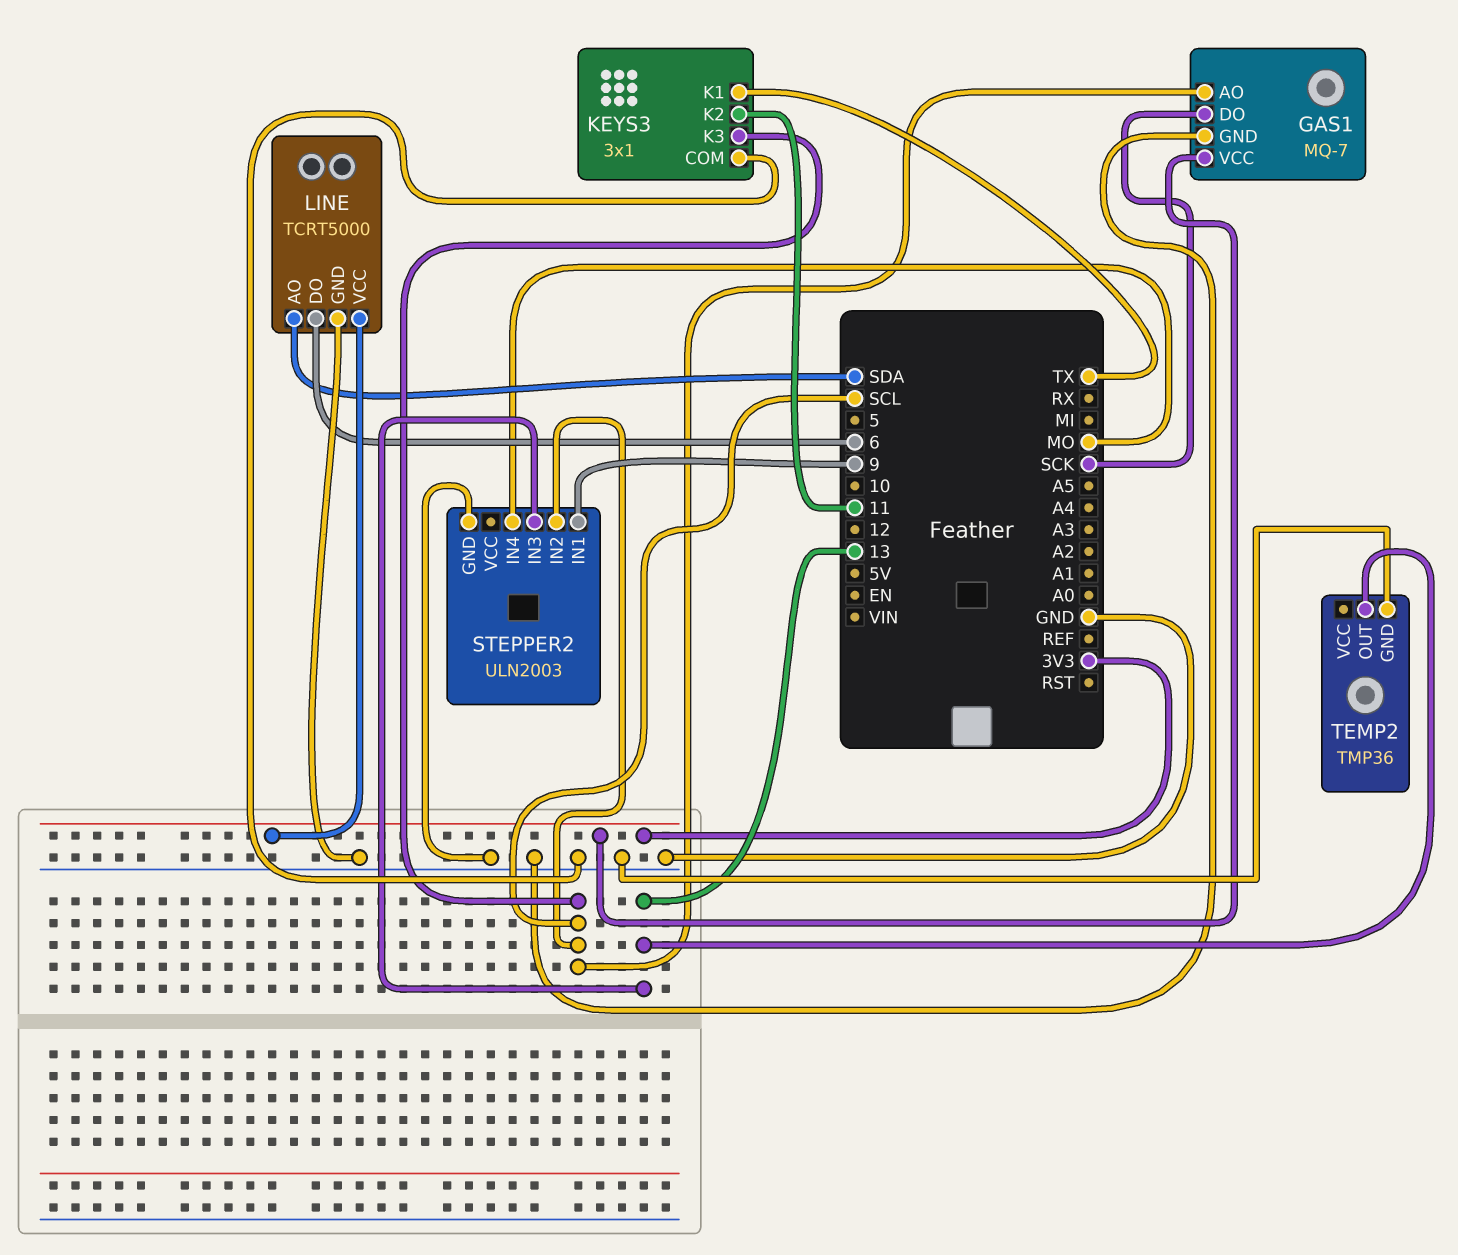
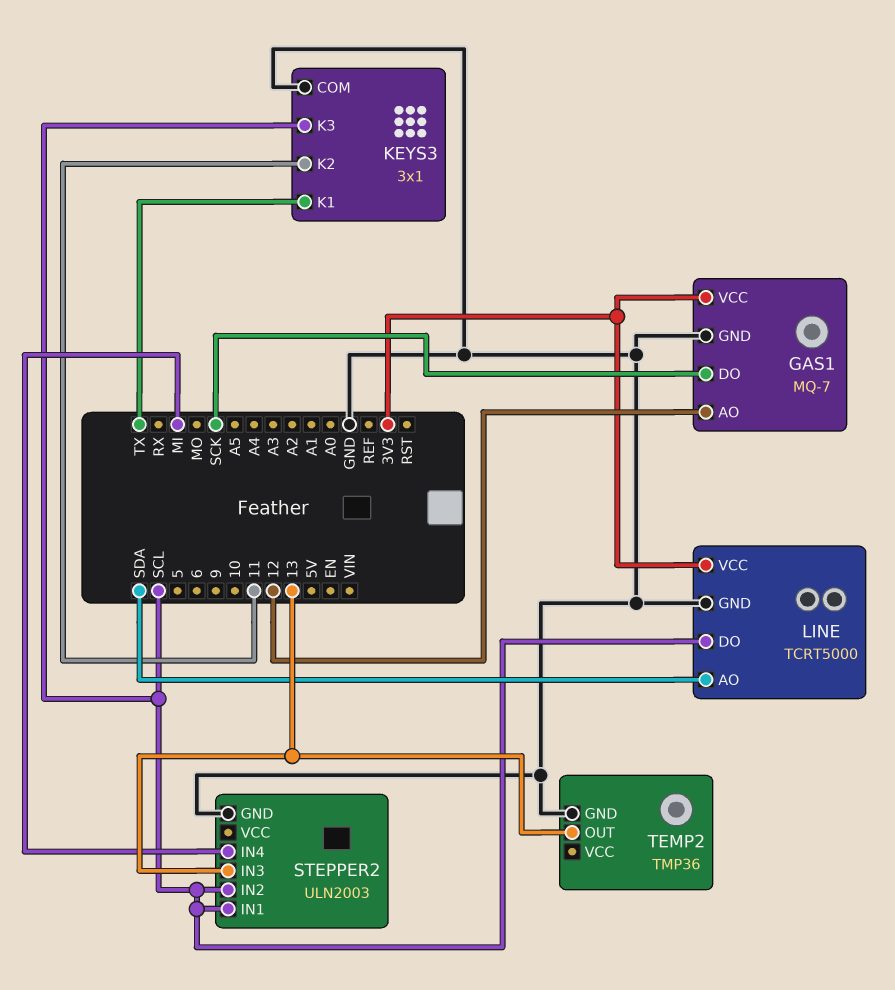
GAS1 pin AO: SCL -> 12
LINE pin DO: 6 -> SCL
STEPPER2 pin IN1: 9 -> SCL
STEPPER2 pin IN4: MO -> MI

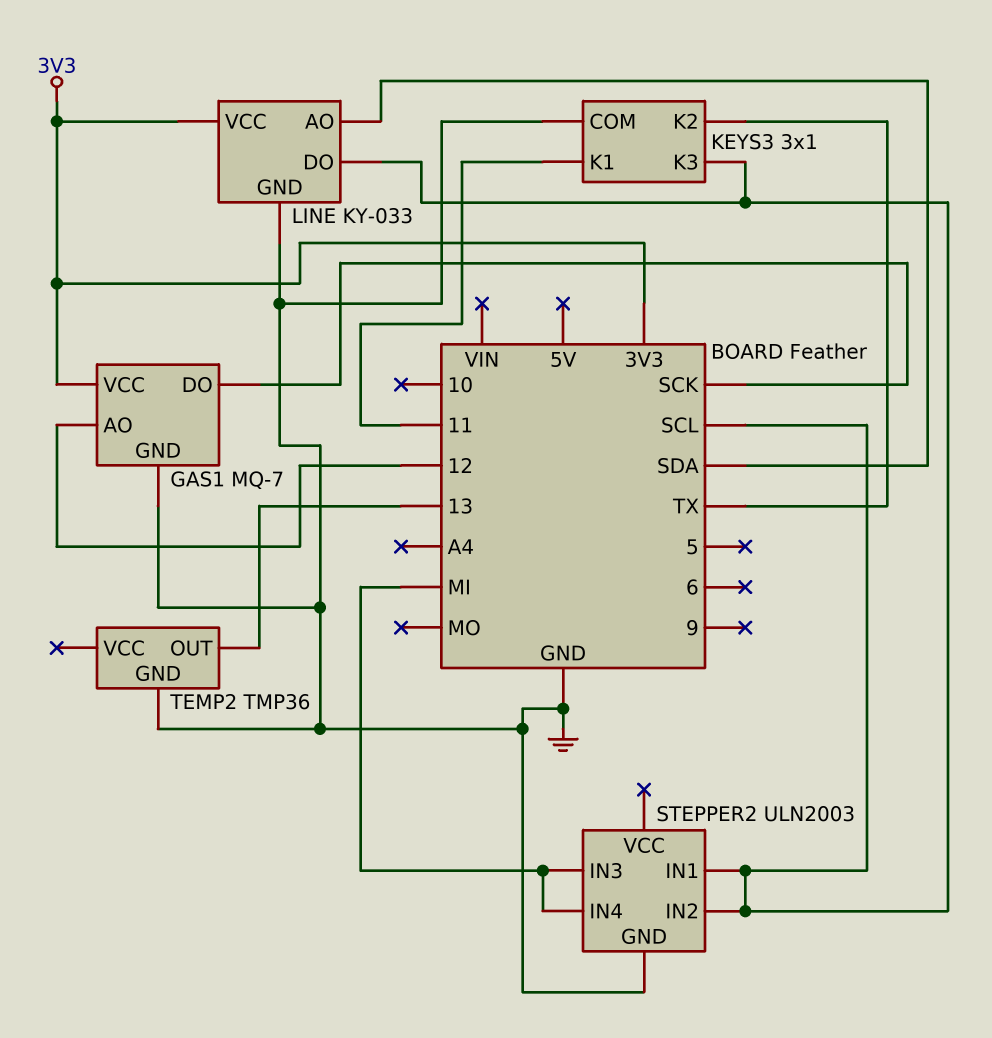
KEYS3 pin K1: TX -> 11
KEYS3 pin K2: 11 -> TX
LINE: TCRT5000 -> KY-033
STEPPER2 pin IN3: 13 -> MI

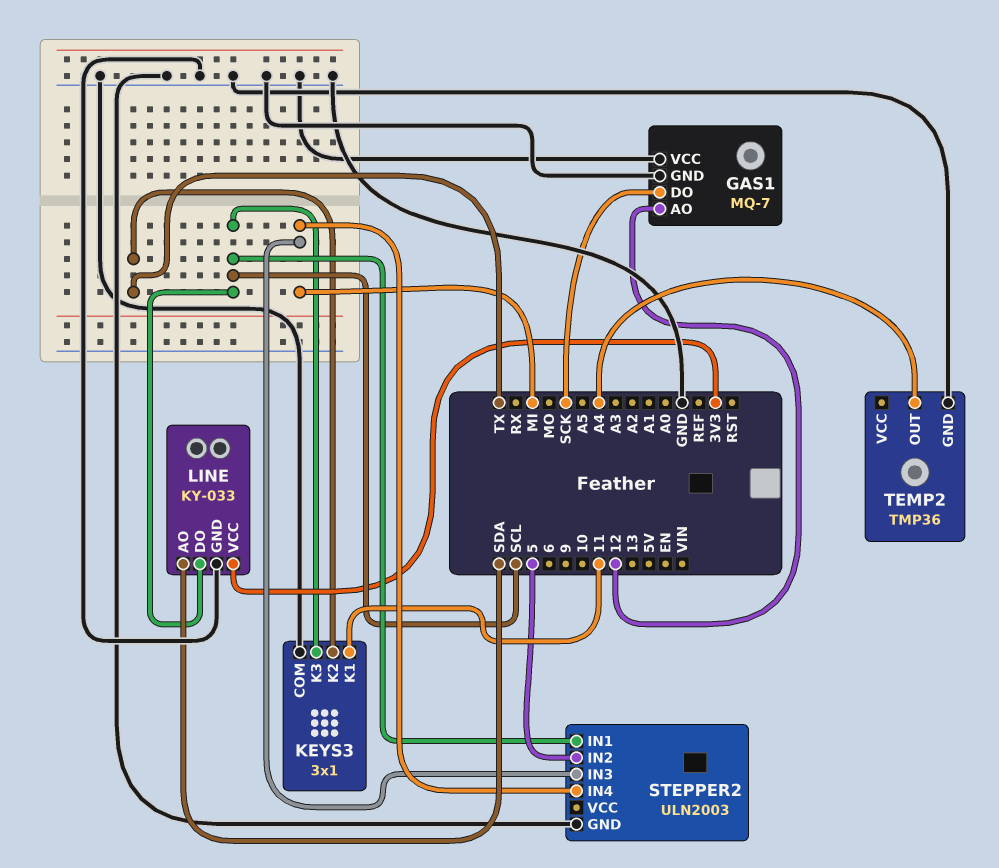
GAS1 pin VCC: 3V3 -> GND
STEPPER2 pin IN2: SCL -> 5
TEMP2 pin OUT: 13 -> A4

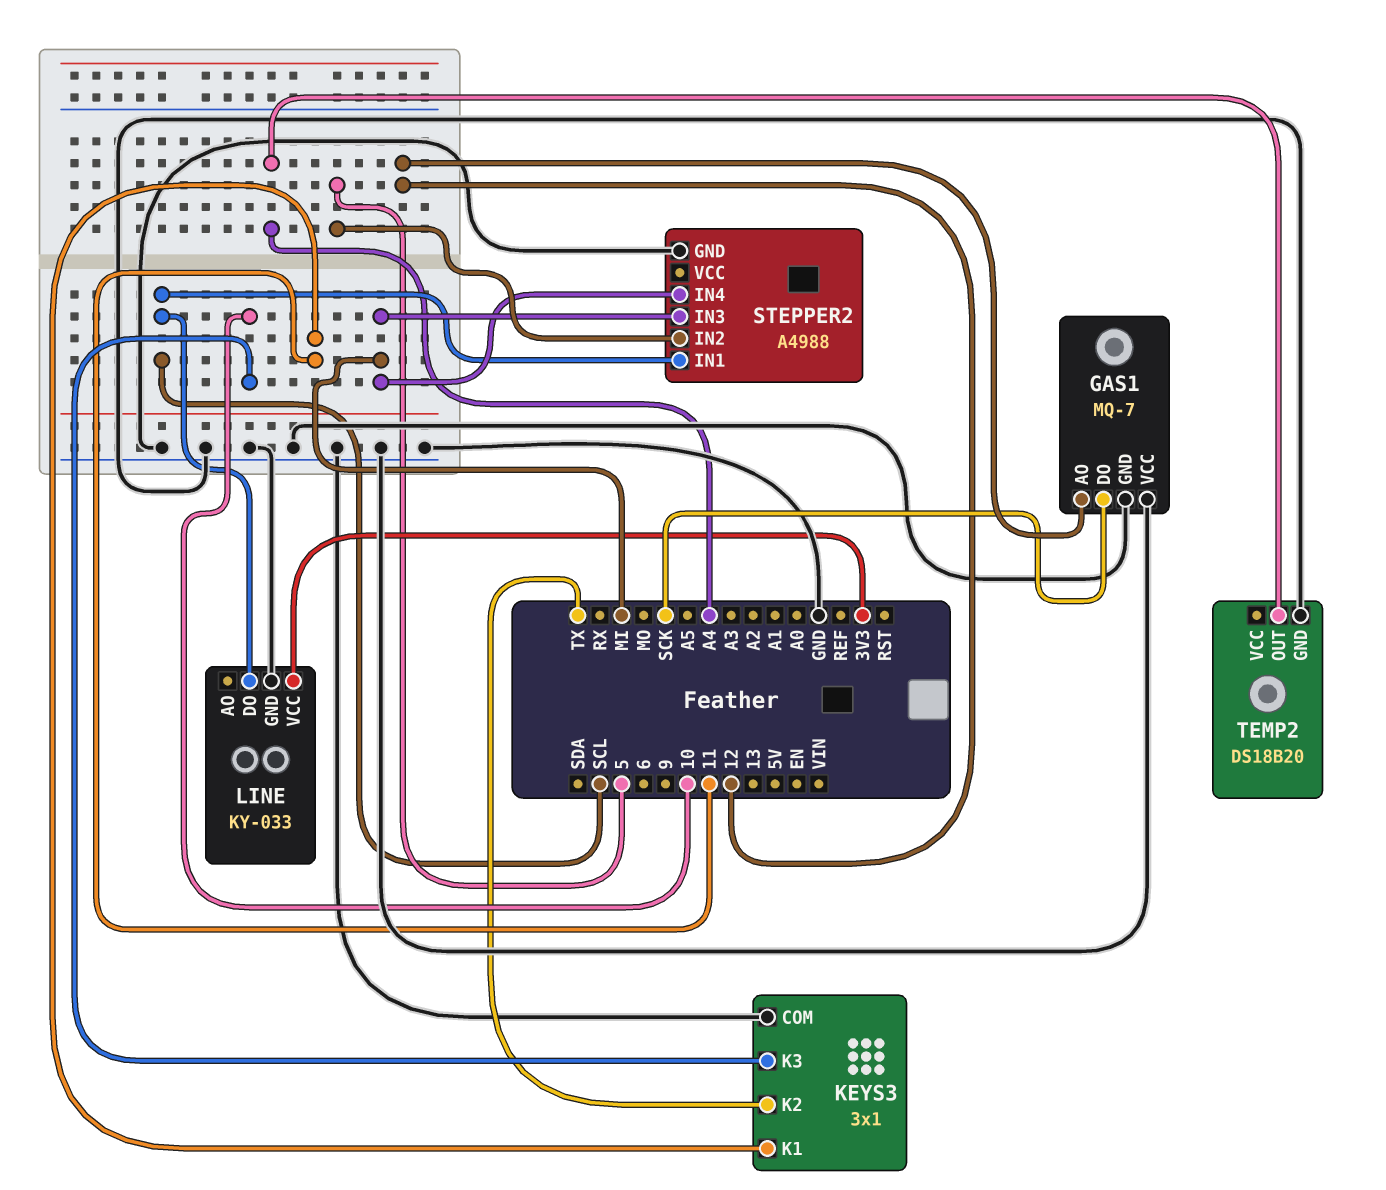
KEYS3 pin K3: SCL -> 10
LINE pin AO: SDA -> none
STEPPER2: ULN2003 -> A4988
TEMP2: TMP36 -> DS18B20

